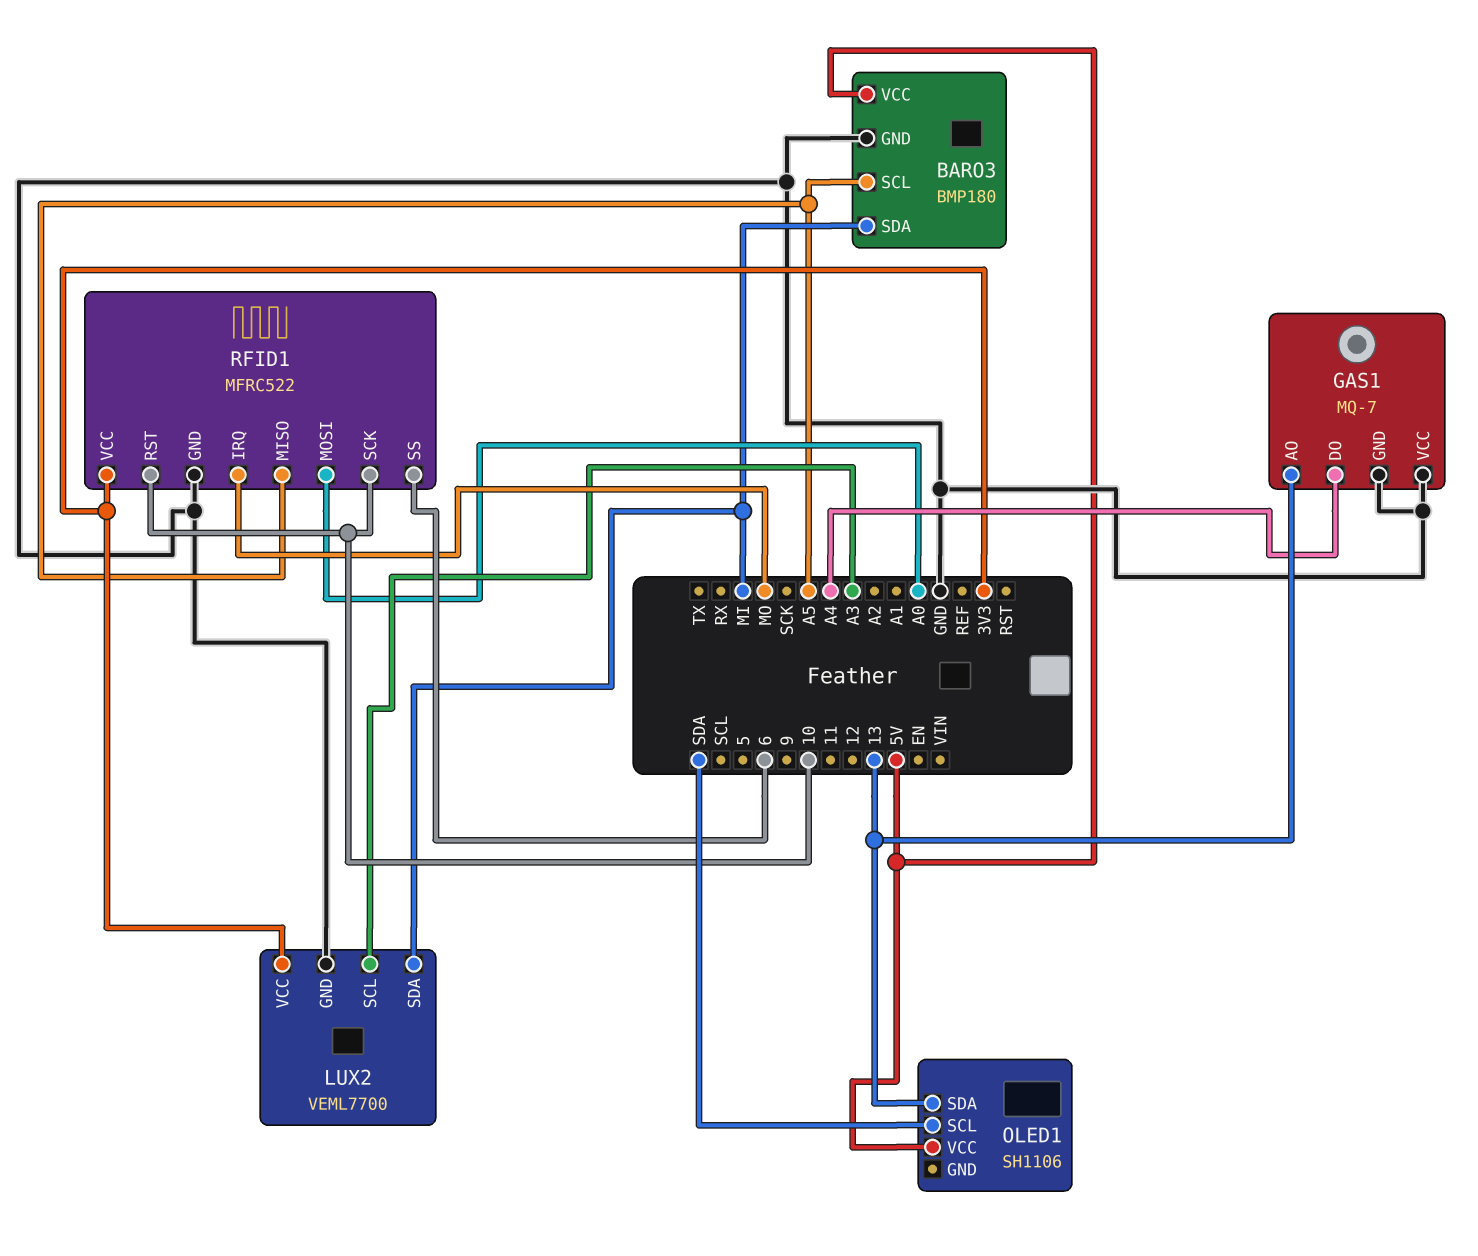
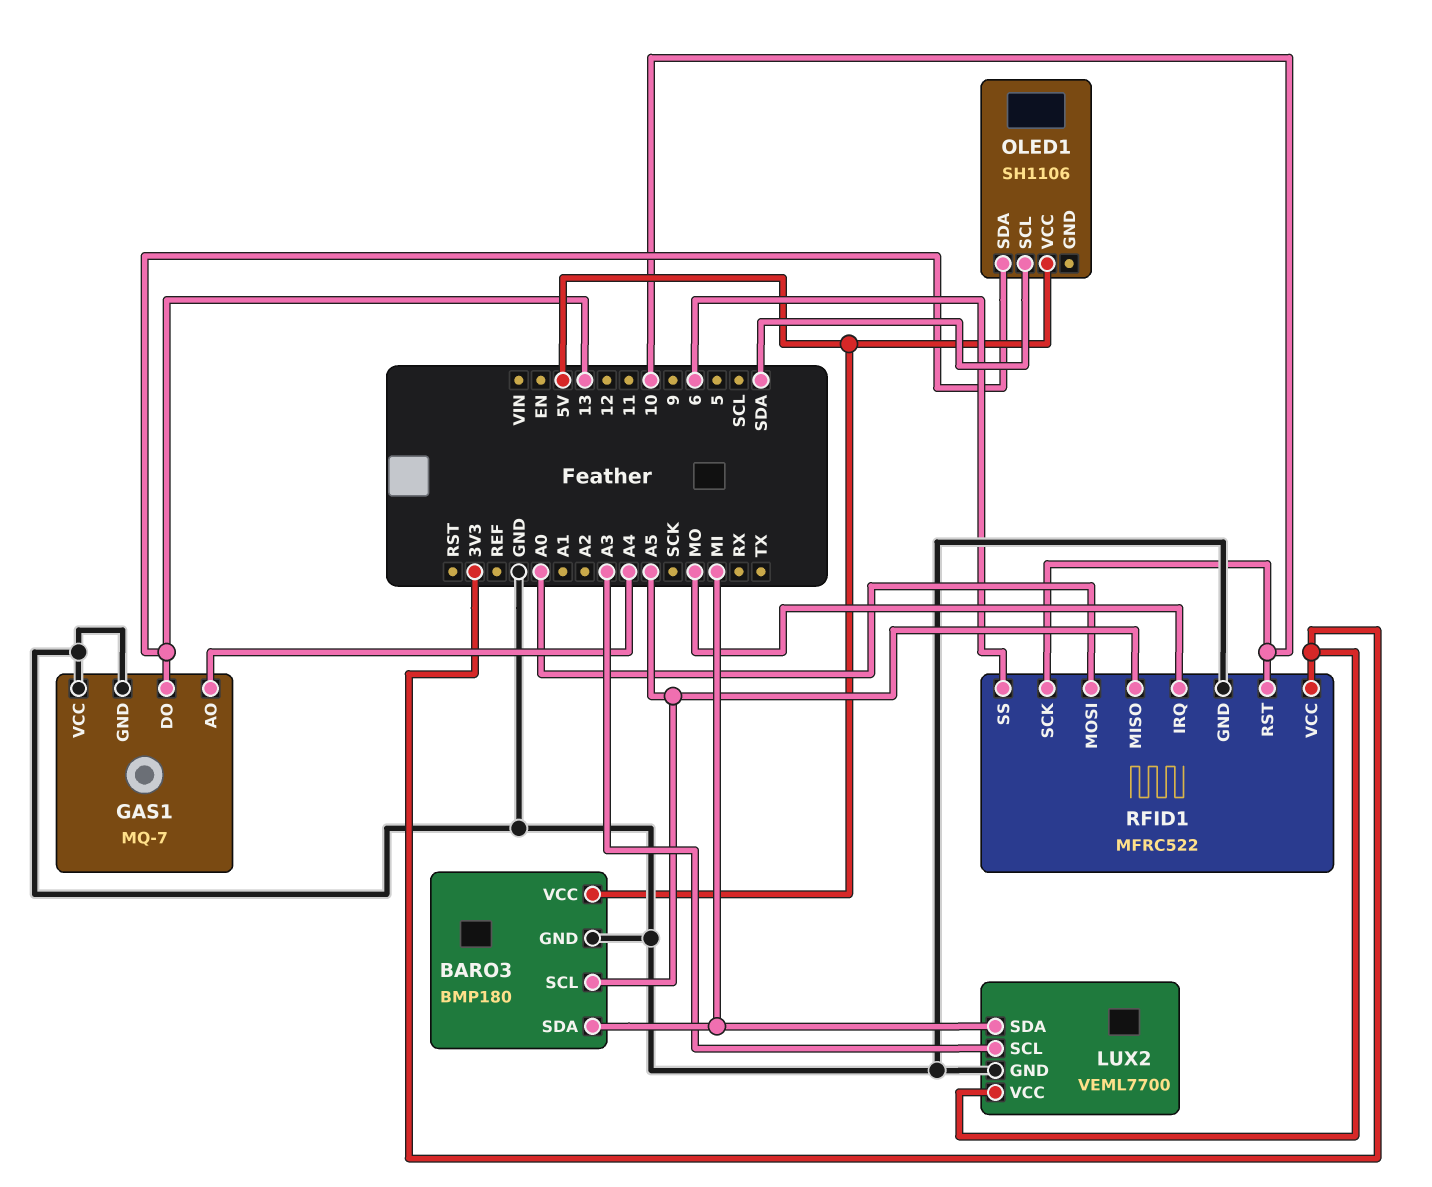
GAS1 pin AO: 13 -> A4
GAS1 pin DO: A4 -> 13

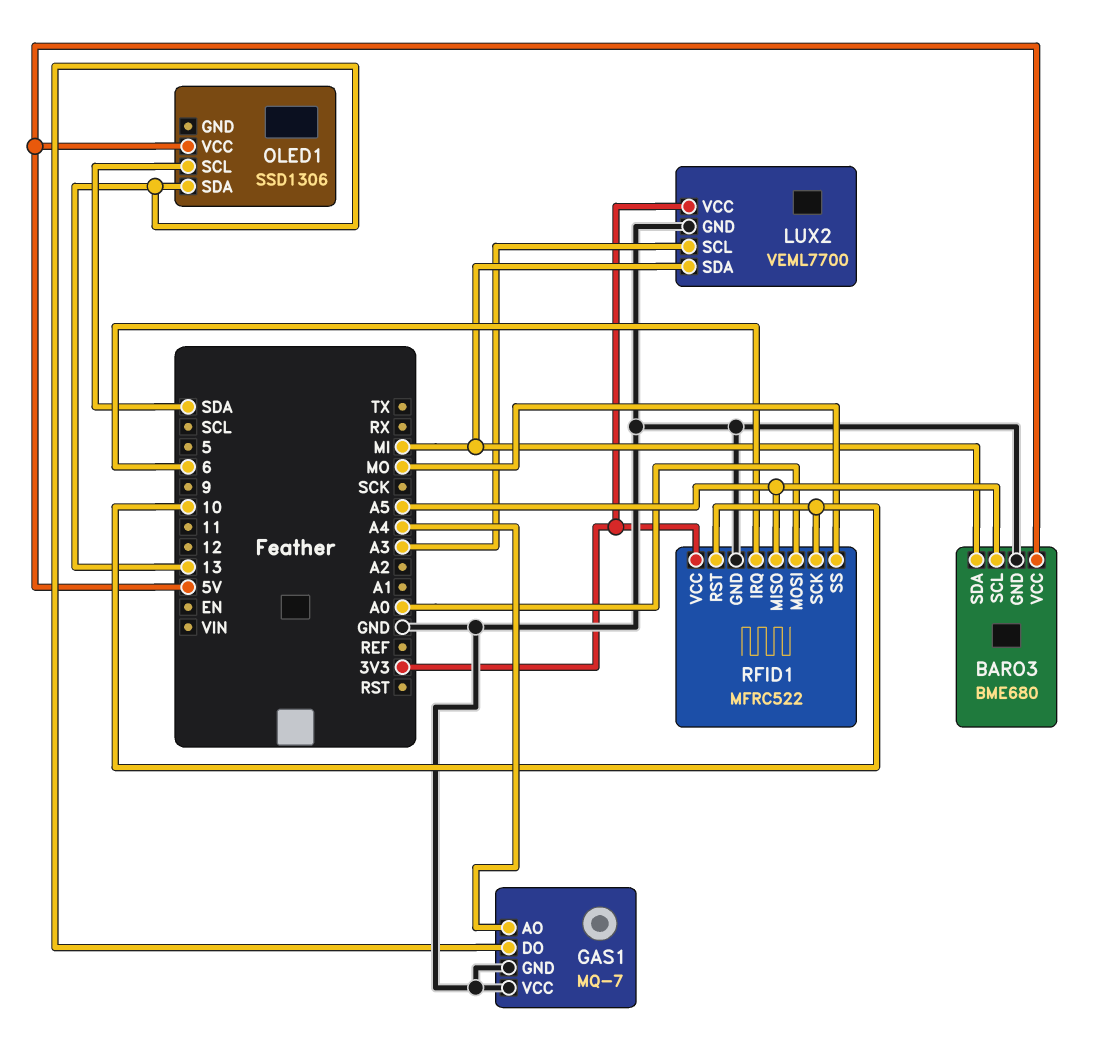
BARO3: BMP180 -> BME680
OLED1: SH1106 -> SSD1306
RFID1 pin IRQ: MO -> 6
RFID1 pin SS: 6 -> MO

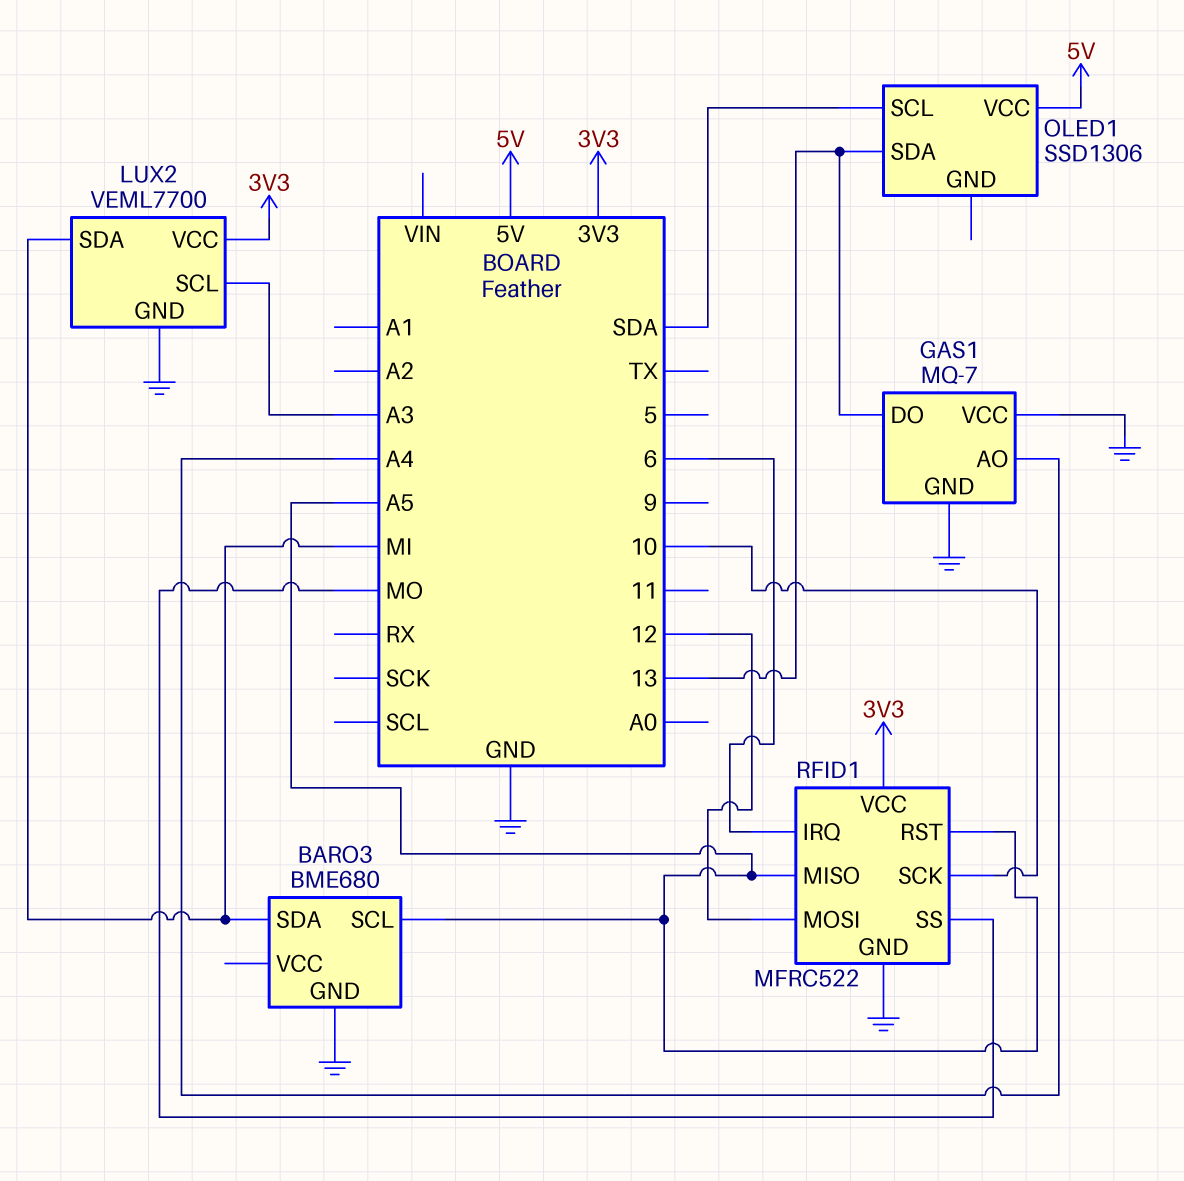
BARO3 pin VCC: 5V -> none
RFID1 pin MOSI: A0 -> 12
RFID1 pin RST: 10 -> A5

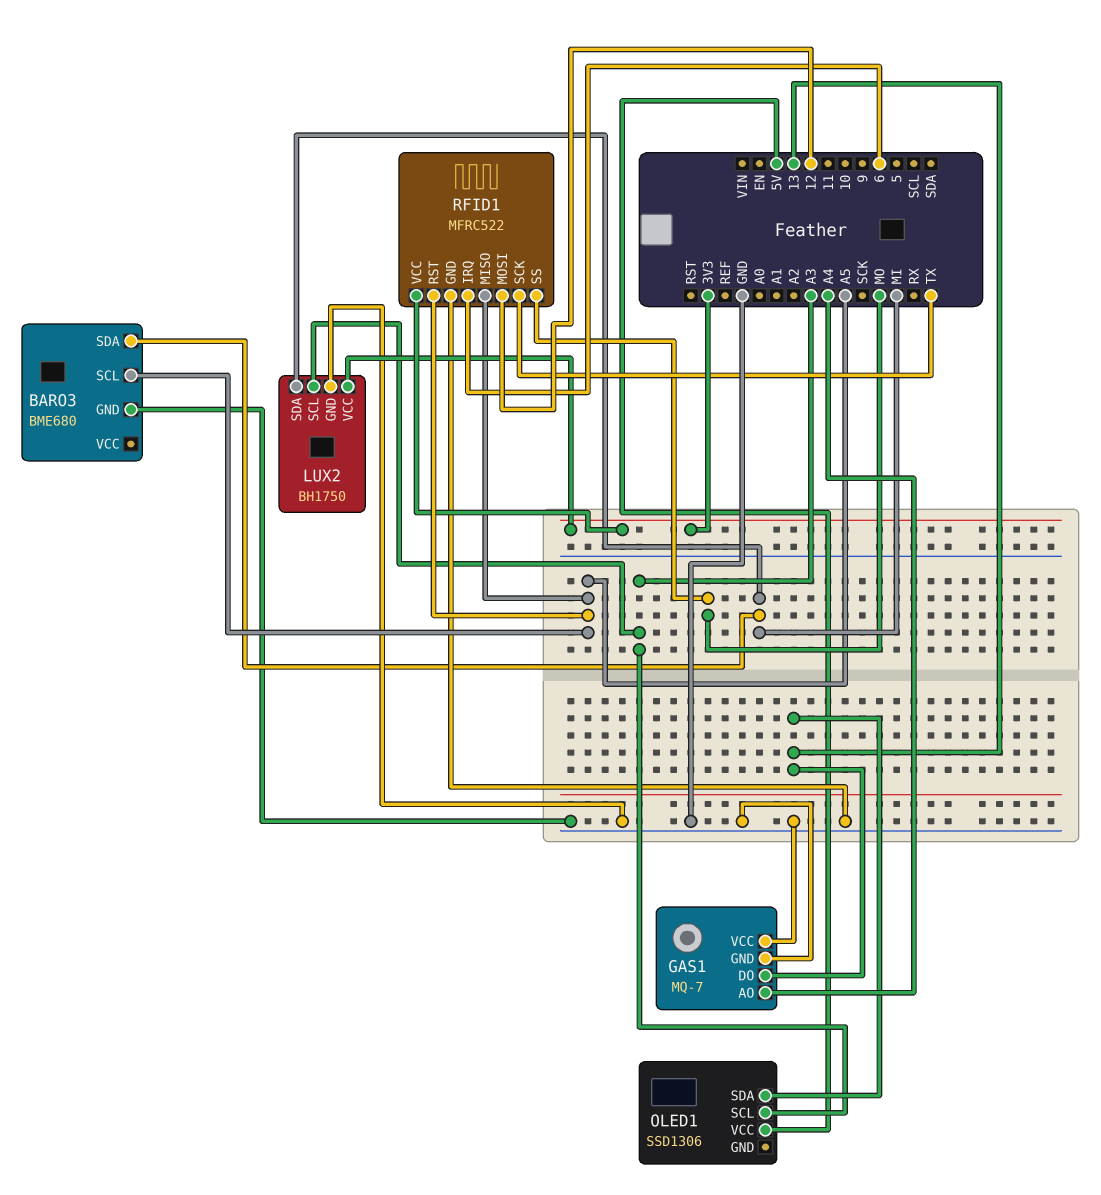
LUX2: VEML7700 -> BH1750
OLED1 pin SCL: SDA -> A3
RFID1 pin SCK: 10 -> TX

